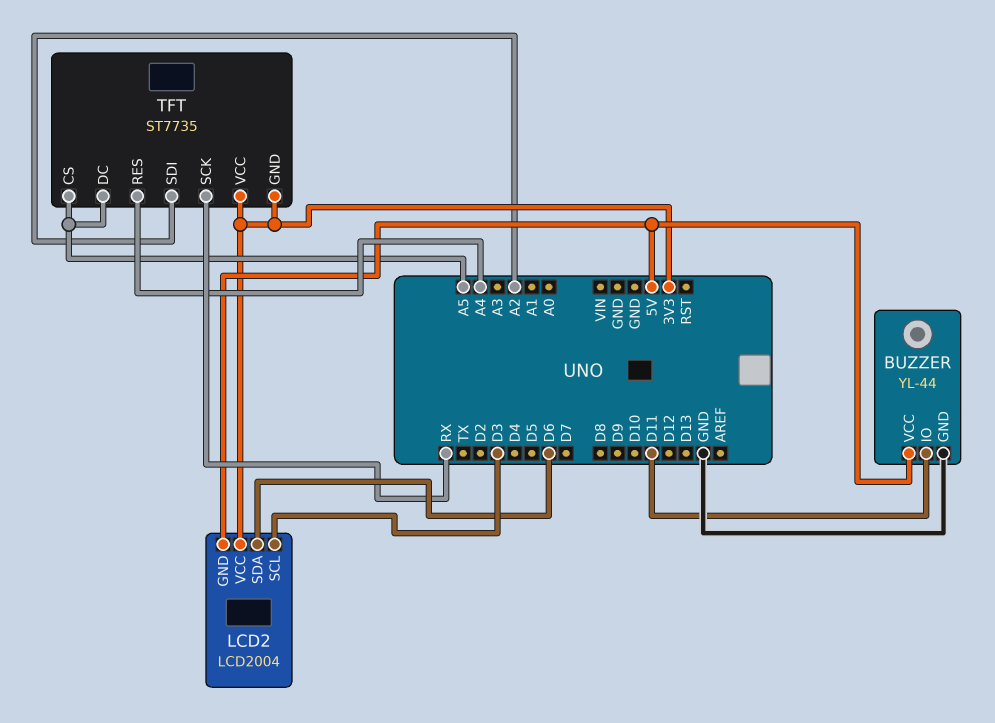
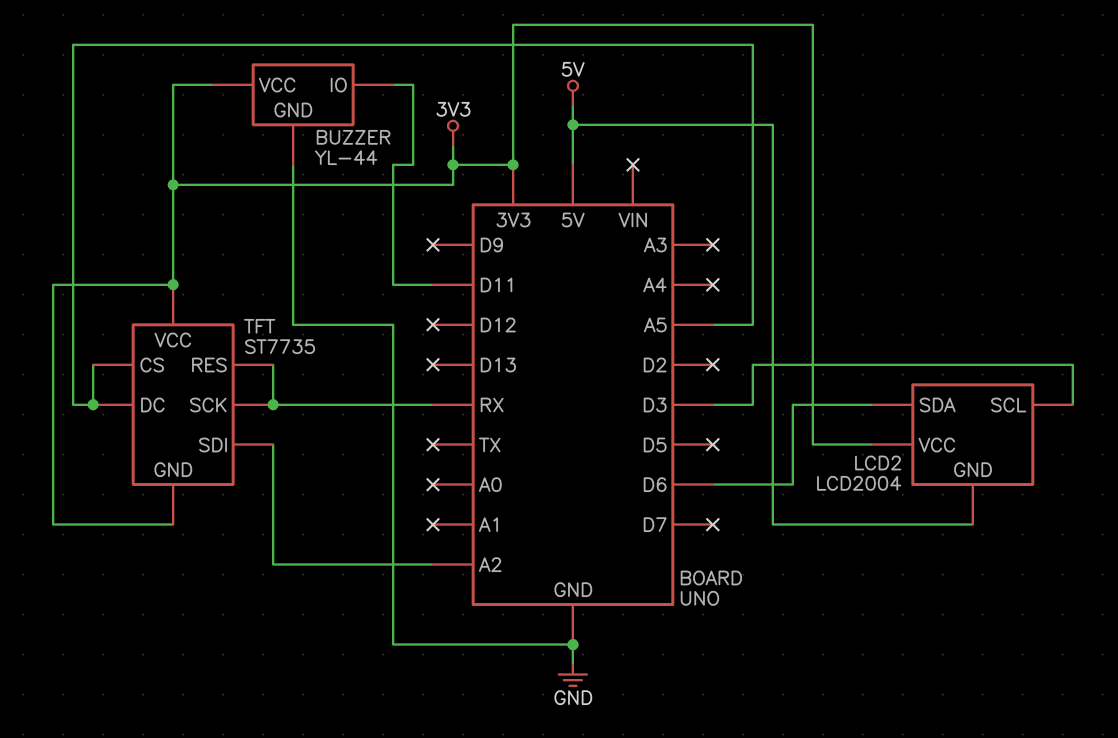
BUZZER pin VCC: 5V -> 3V3
TFT pin RES: A4 -> RX

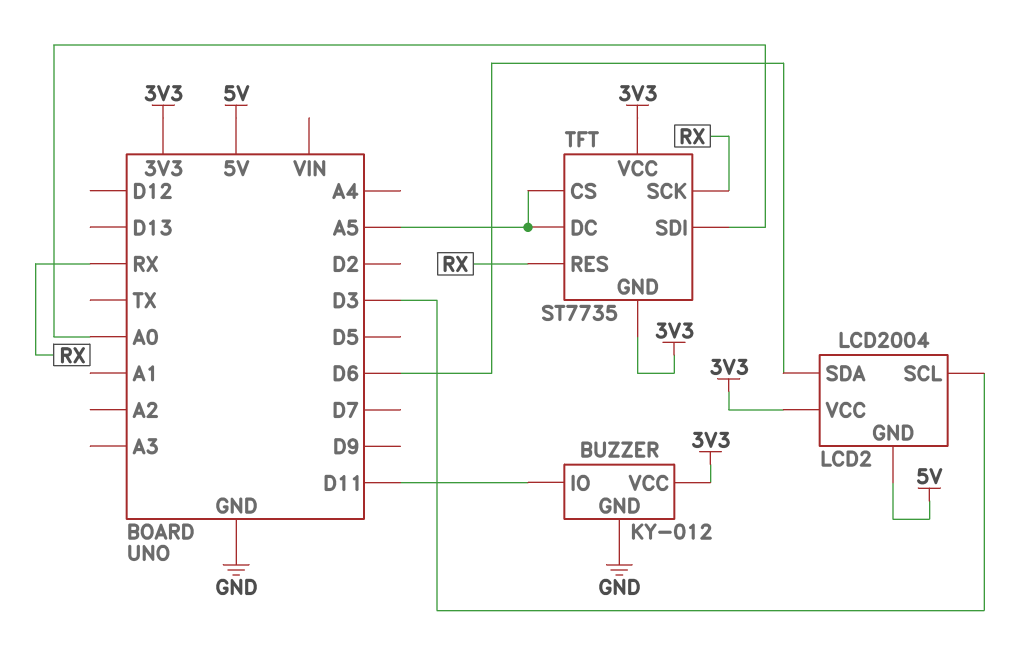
BUZZER: YL-44 -> KY-012
TFT pin SDI: A2 -> A0

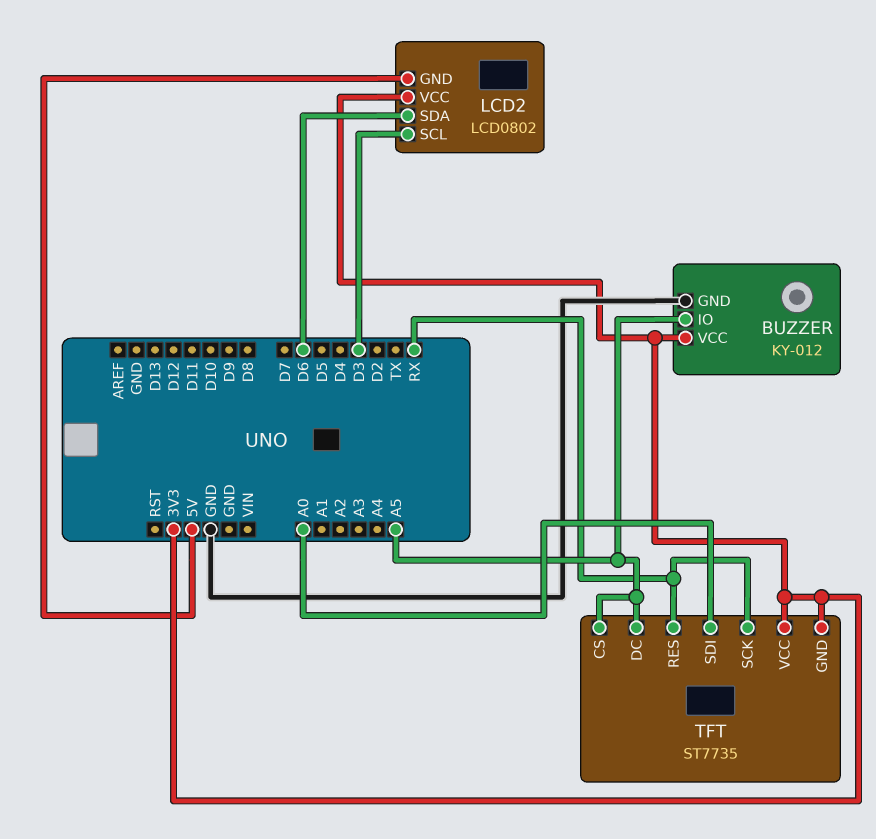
BUZZER pin IO: D11 -> A5
LCD2: LCD2004 -> LCD0802

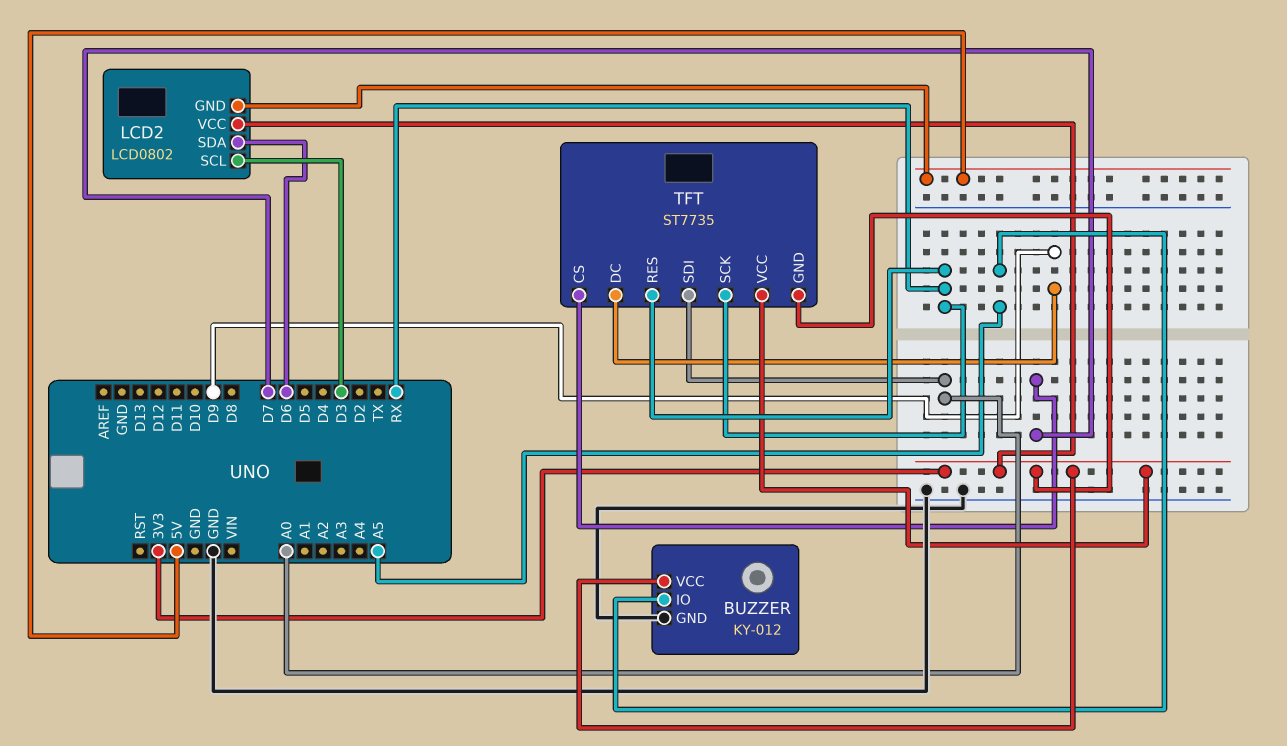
TFT pin CS: A5 -> D7
TFT pin DC: A5 -> D9

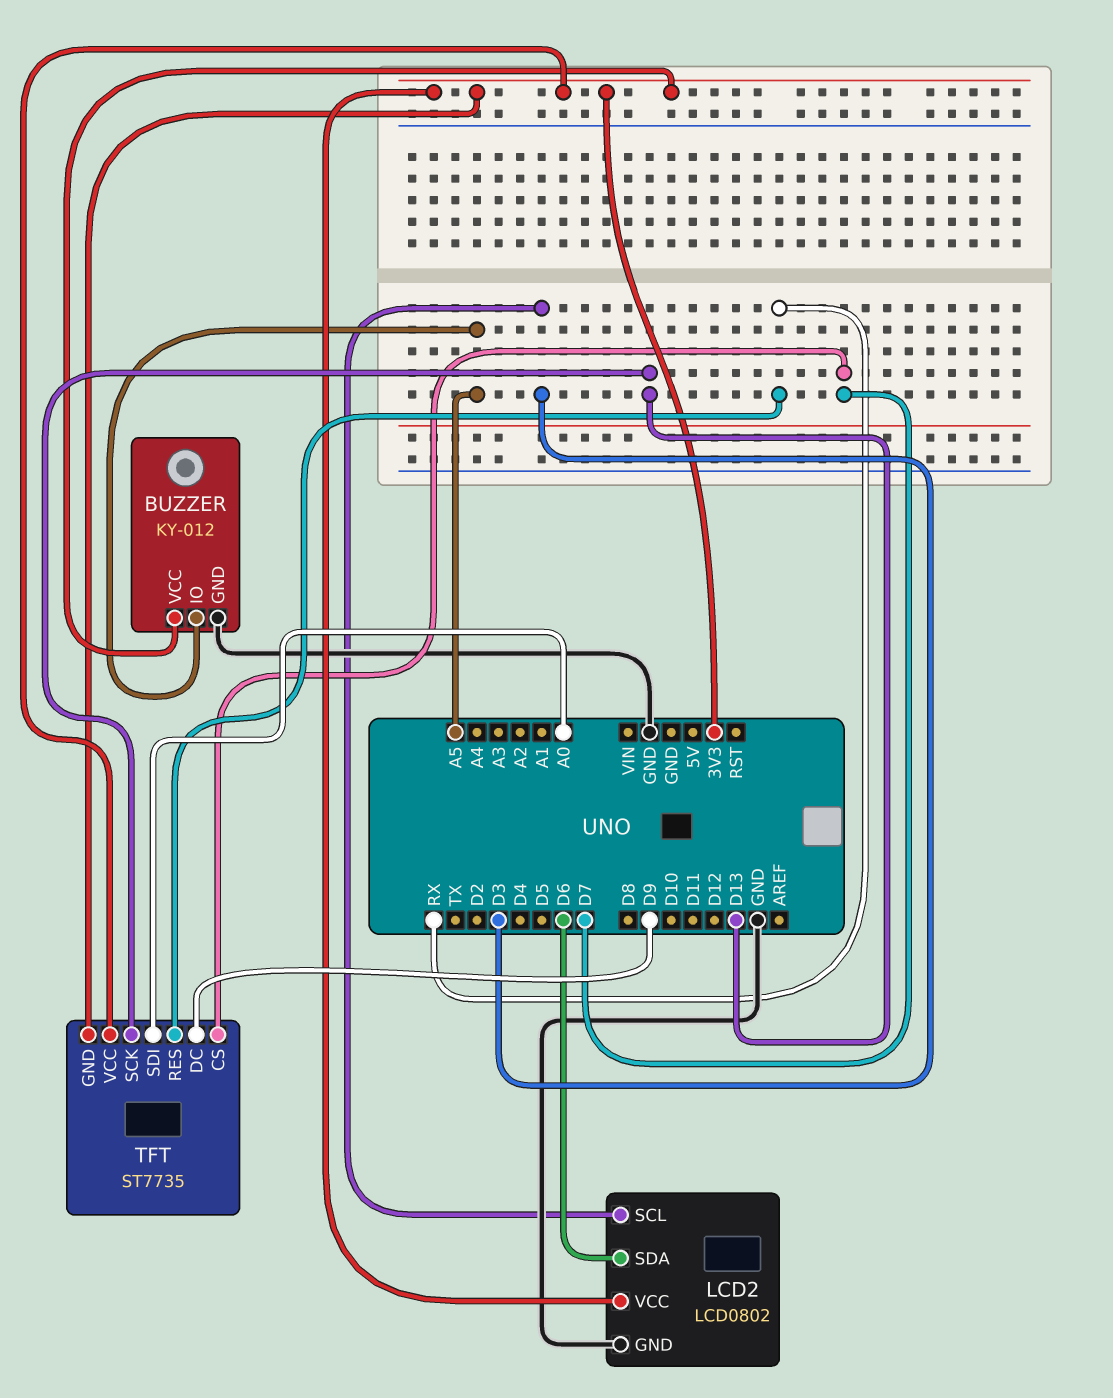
LCD2 pin GND: 5V -> GND
TFT pin SCK: RX -> D13

